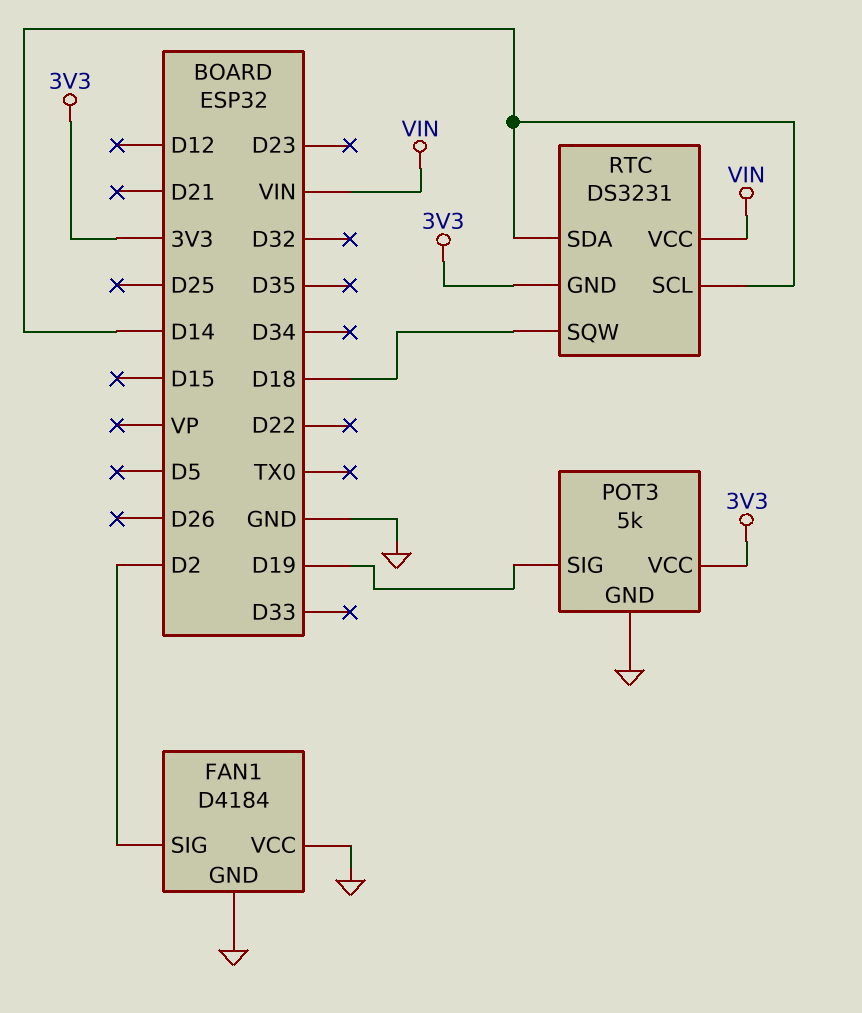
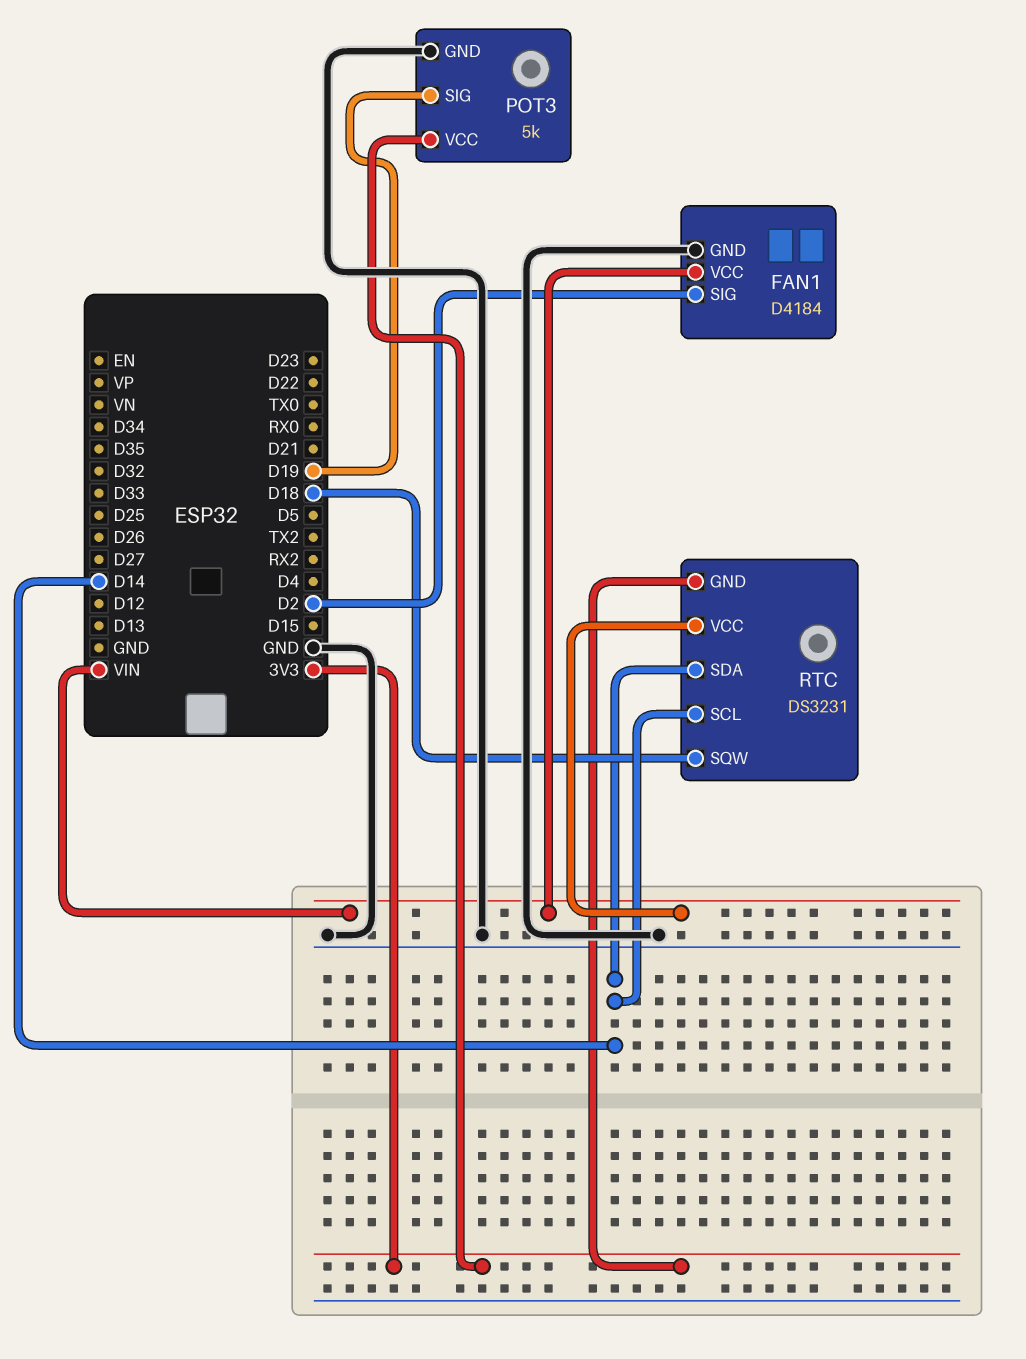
FAN1 pin VCC: GND -> VIN

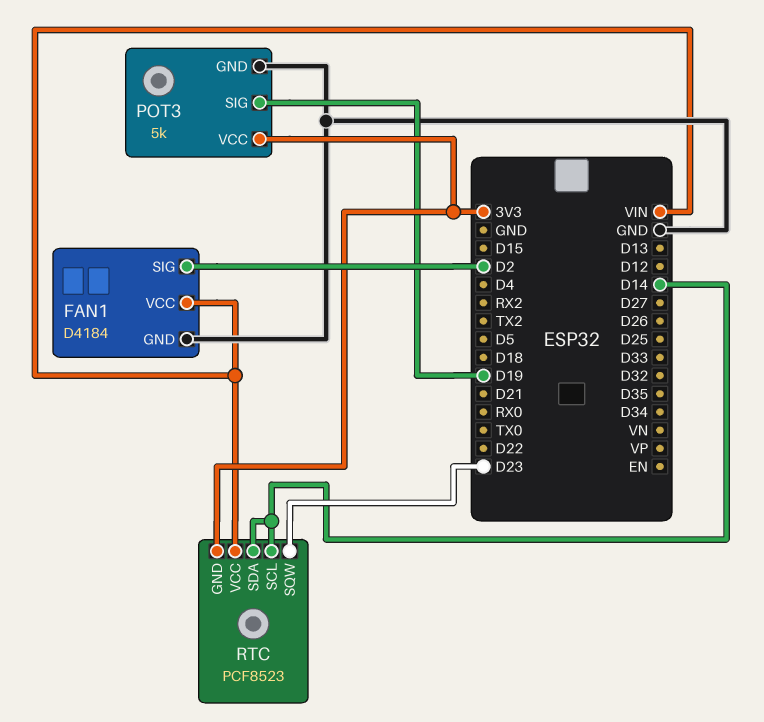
RTC: DS3231 -> PCF8523
RTC pin SQW: D18 -> D23

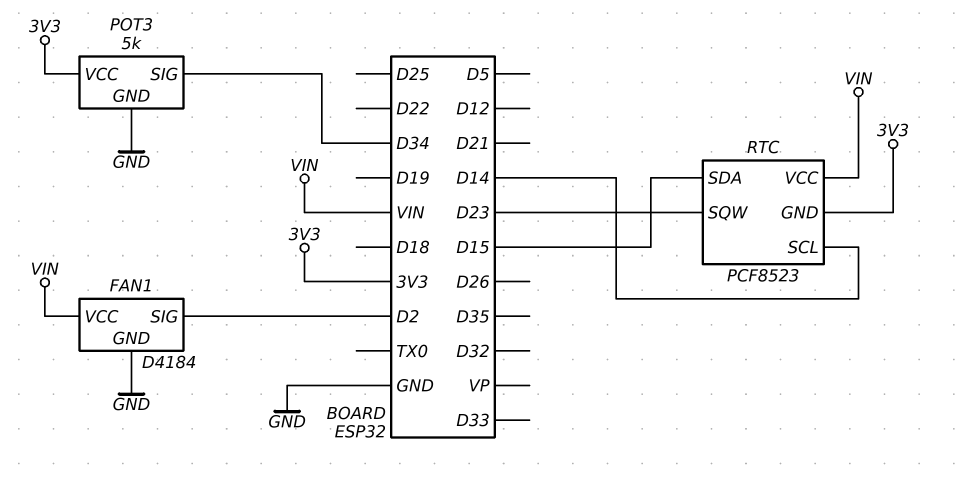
POT3 pin SIG: D19 -> D34
RTC pin SDA: D14 -> D15

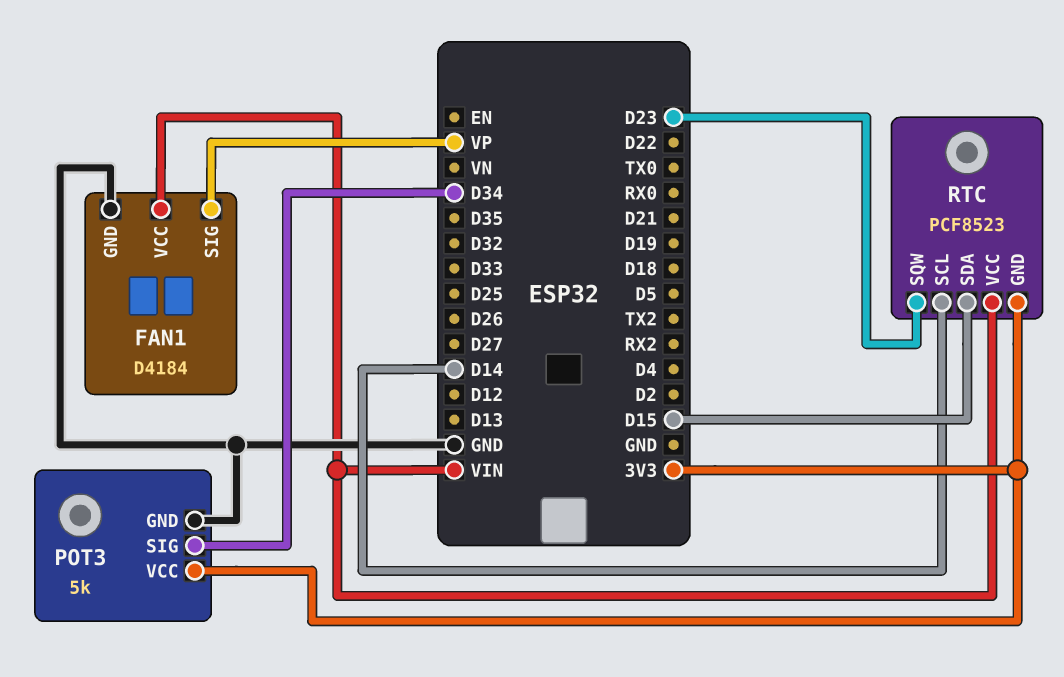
FAN1 pin SIG: D2 -> VP

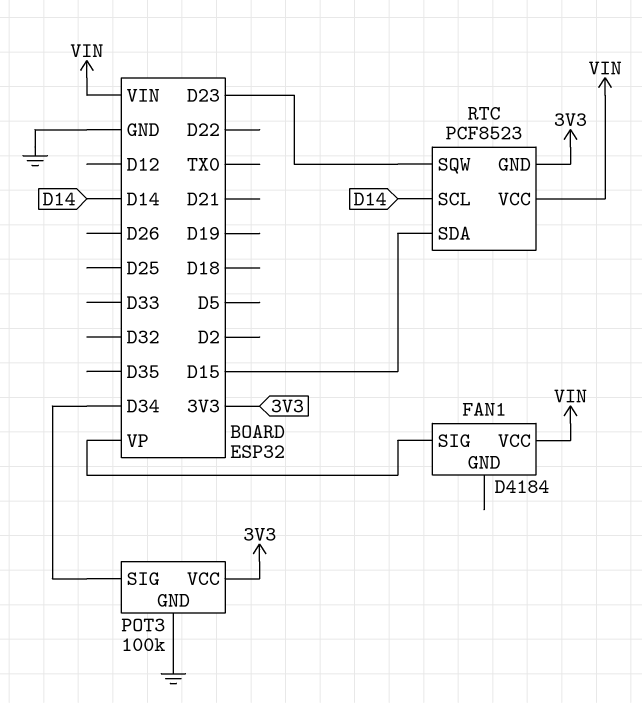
FAN1 pin GND: GND -> none
POT3: 5k -> 100k

